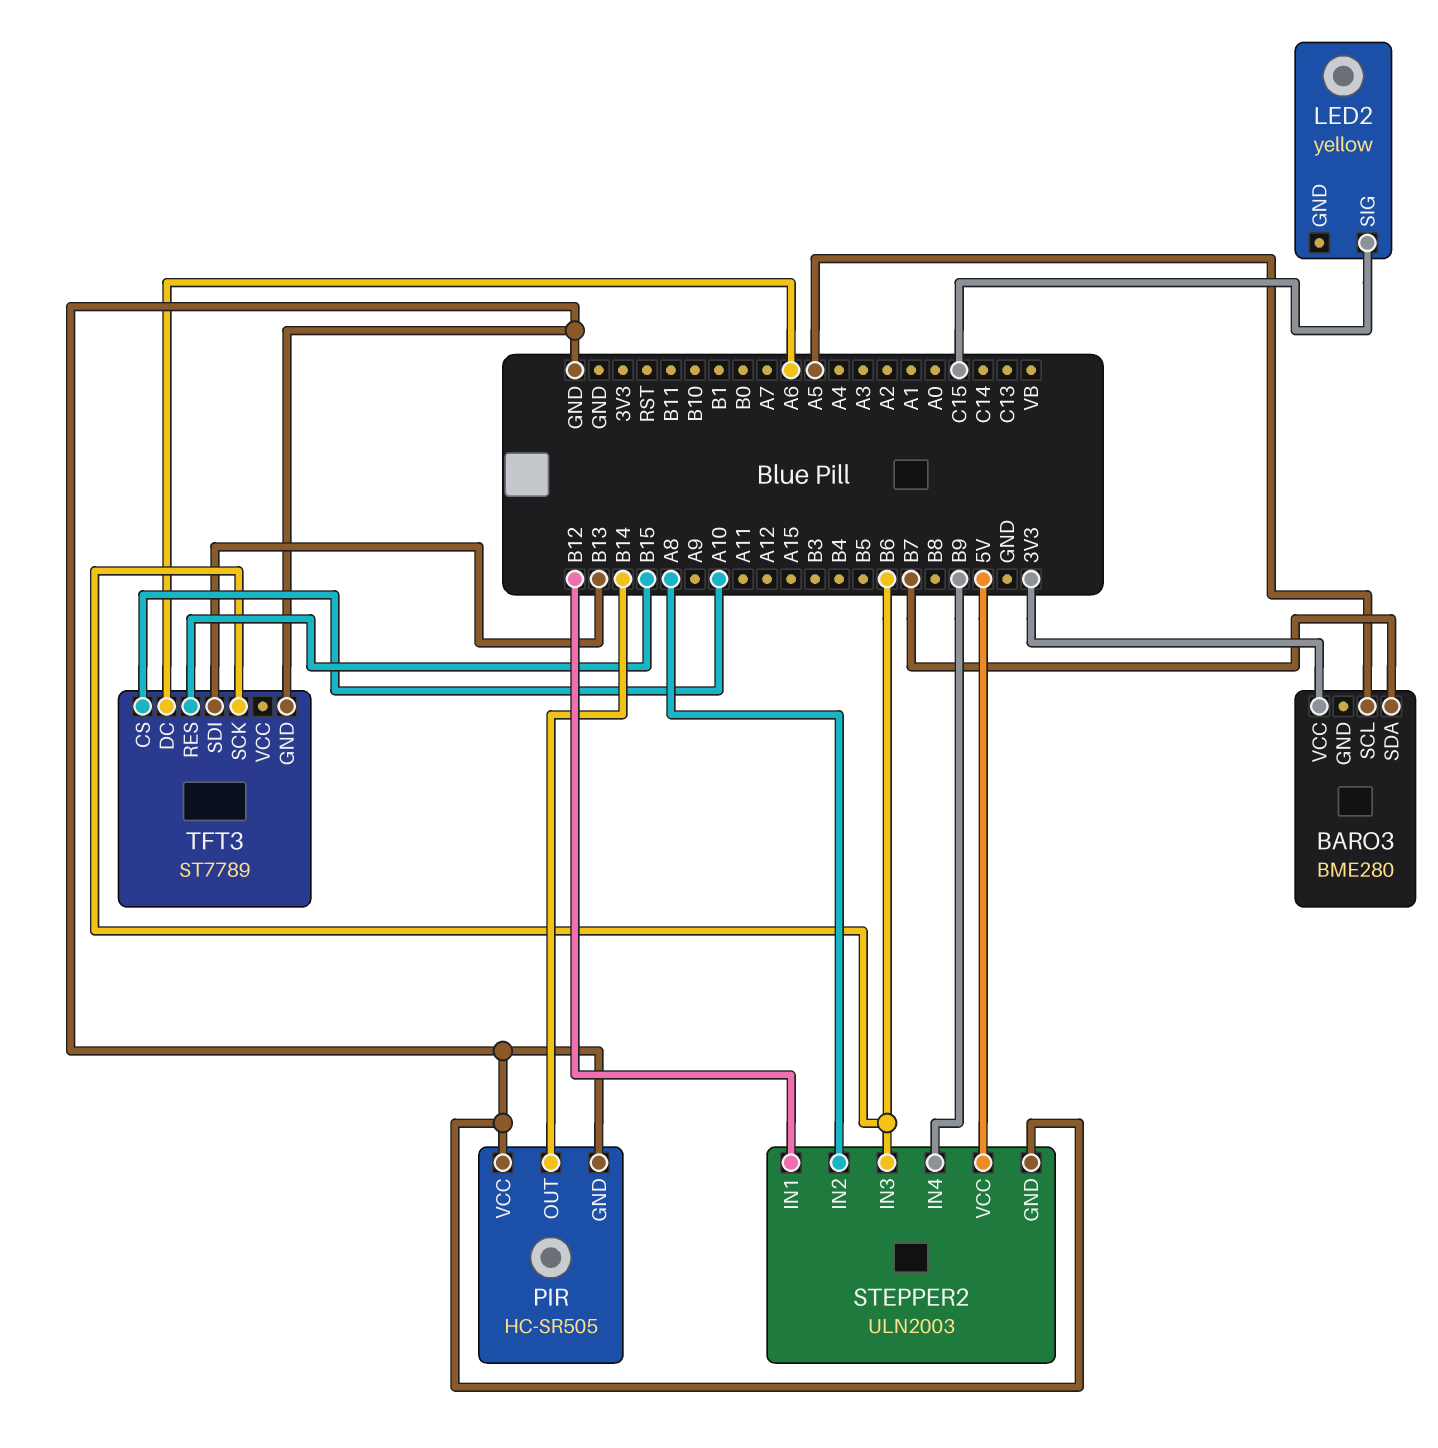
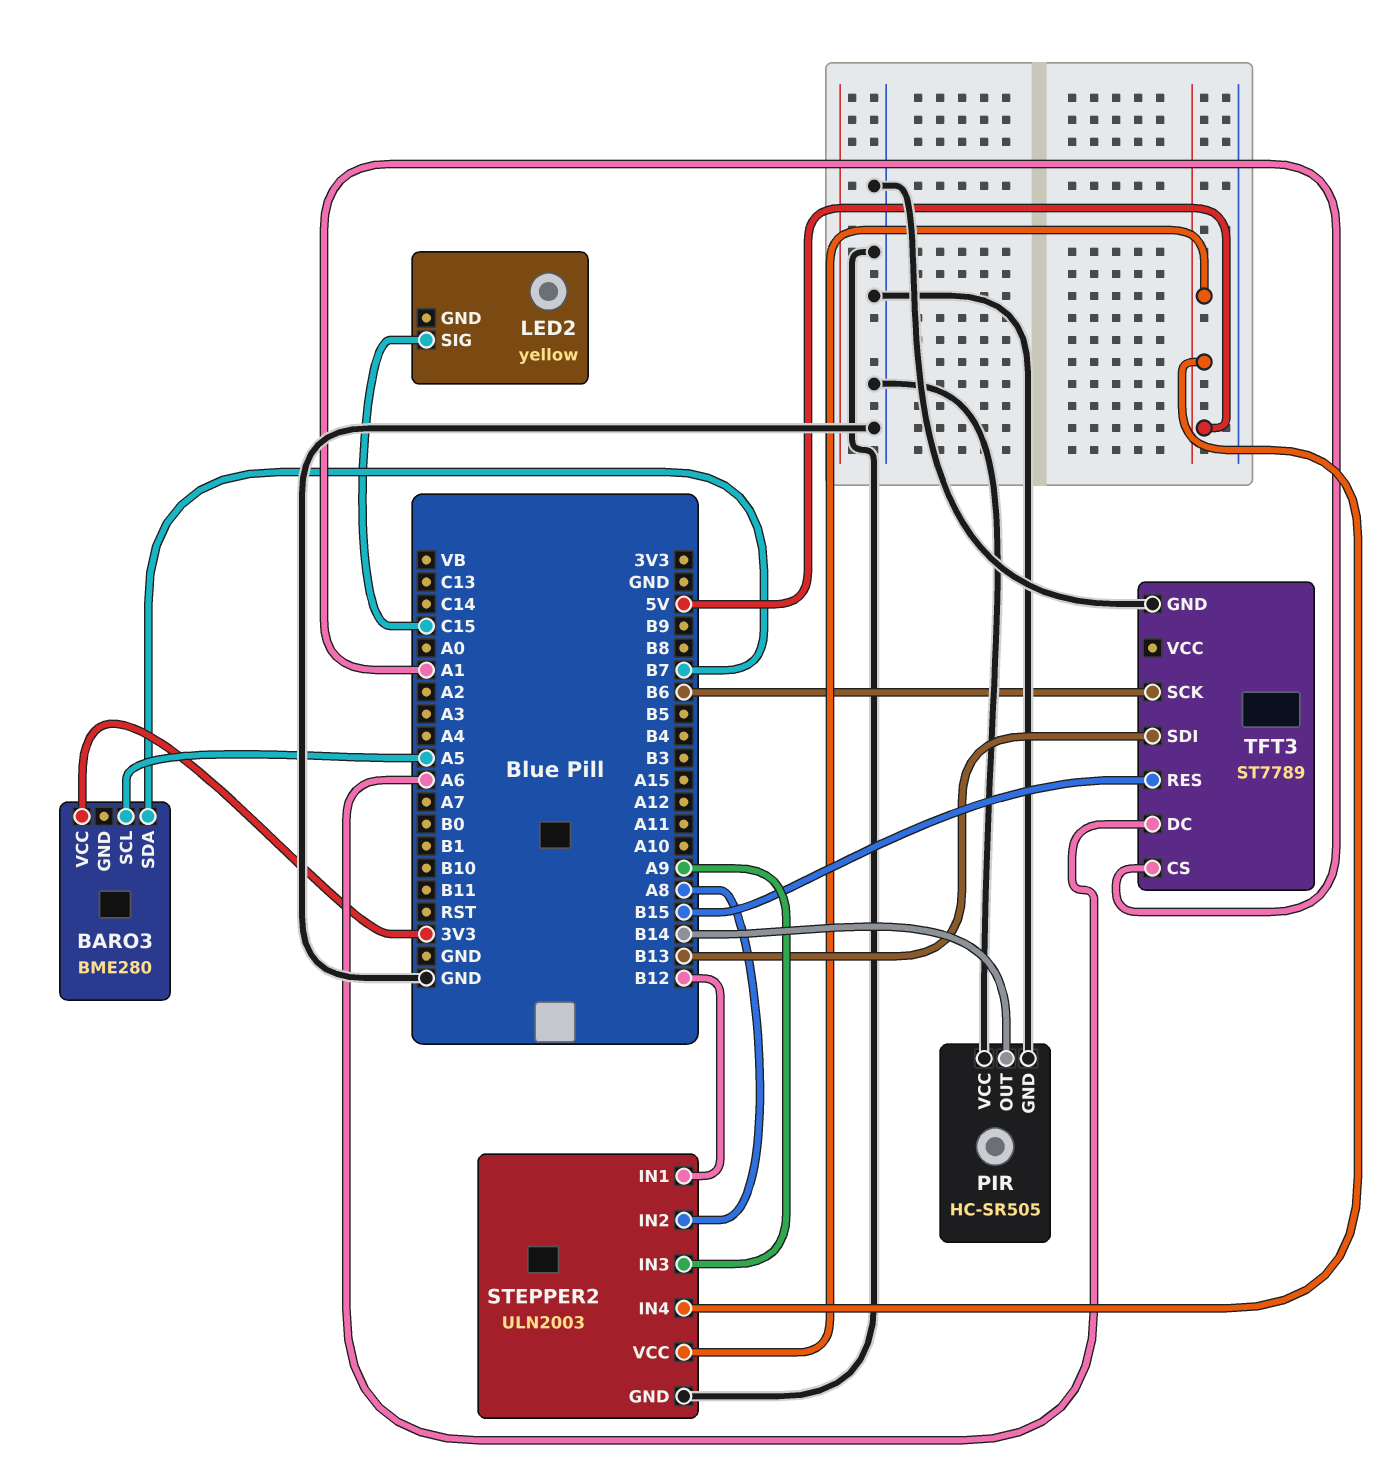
STEPPER2 pin IN3: B6 -> A9
STEPPER2 pin IN4: B9 -> 5V
TFT3 pin CS: A10 -> A1

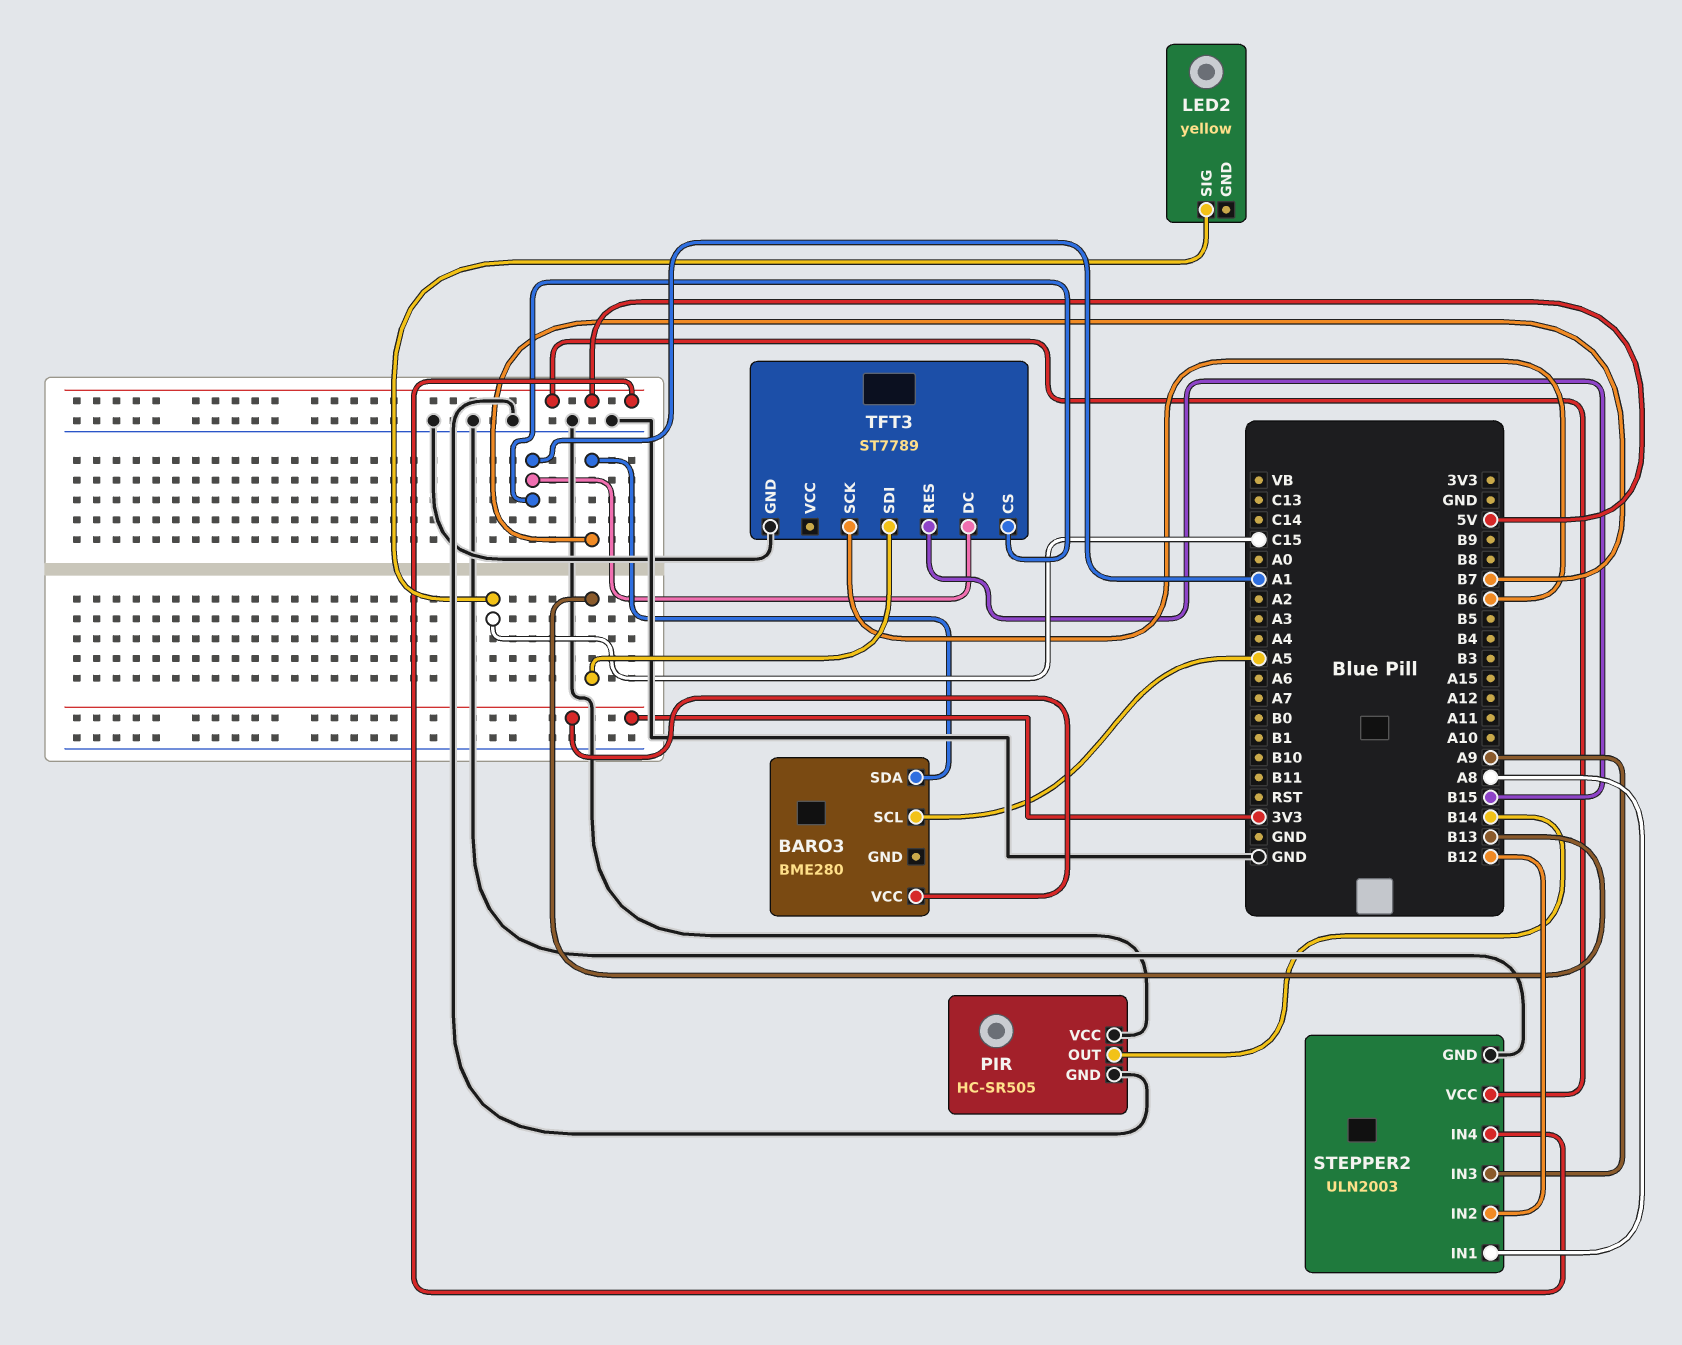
STEPPER2 pin IN1: B12 -> A8
STEPPER2 pin IN2: A8 -> B12
TFT3 pin DC: A6 -> A1

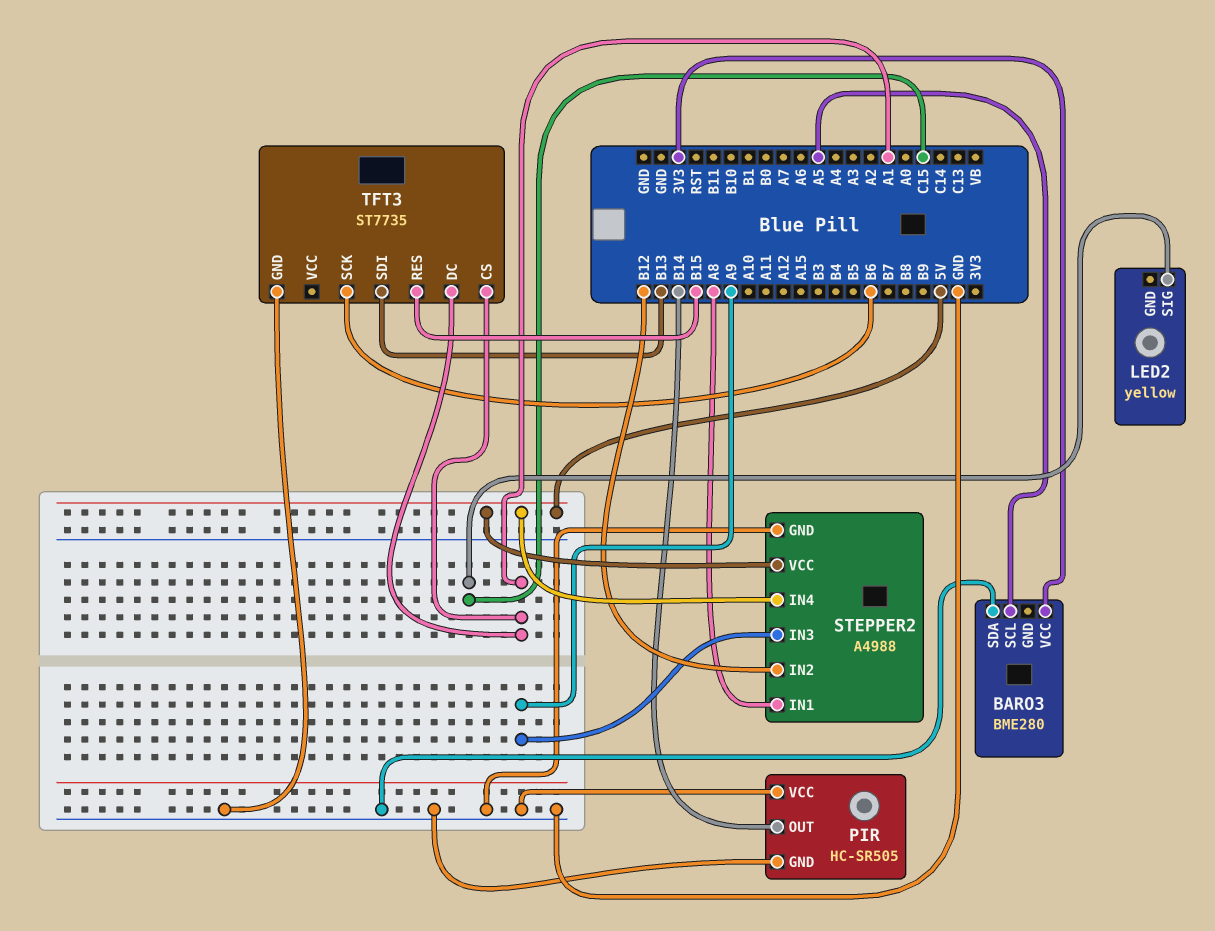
BARO3 pin SDA: B7 -> GND
STEPPER2: ULN2003 -> A4988
TFT3: ST7789 -> ST7735

